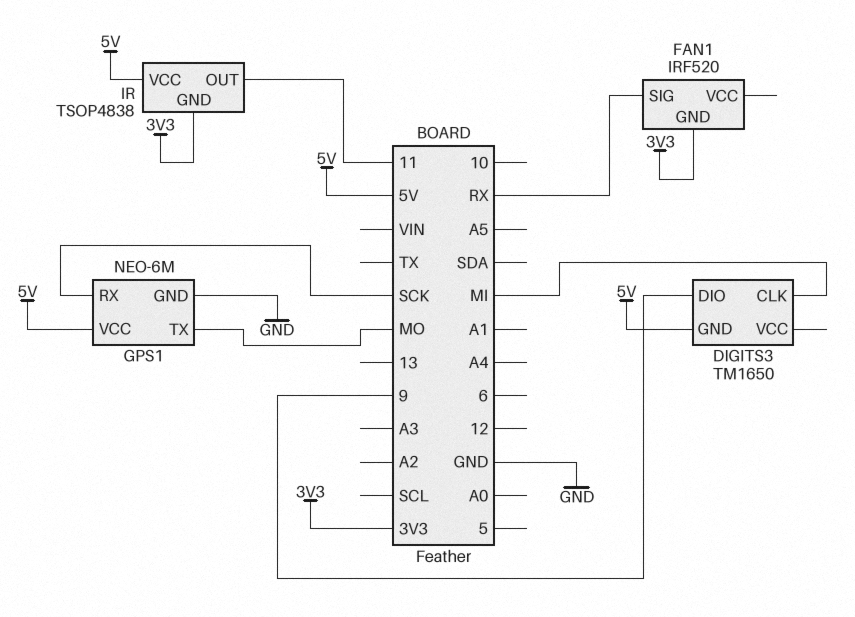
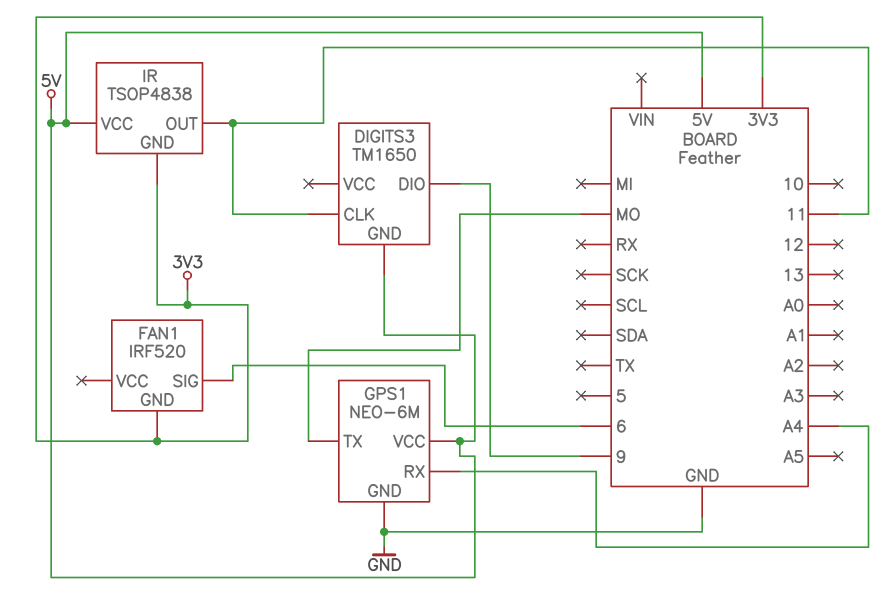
DIGITS3 pin CLK: MI -> 11
FAN1 pin SIG: RX -> 6
GPS1 pin RX: SCK -> A4

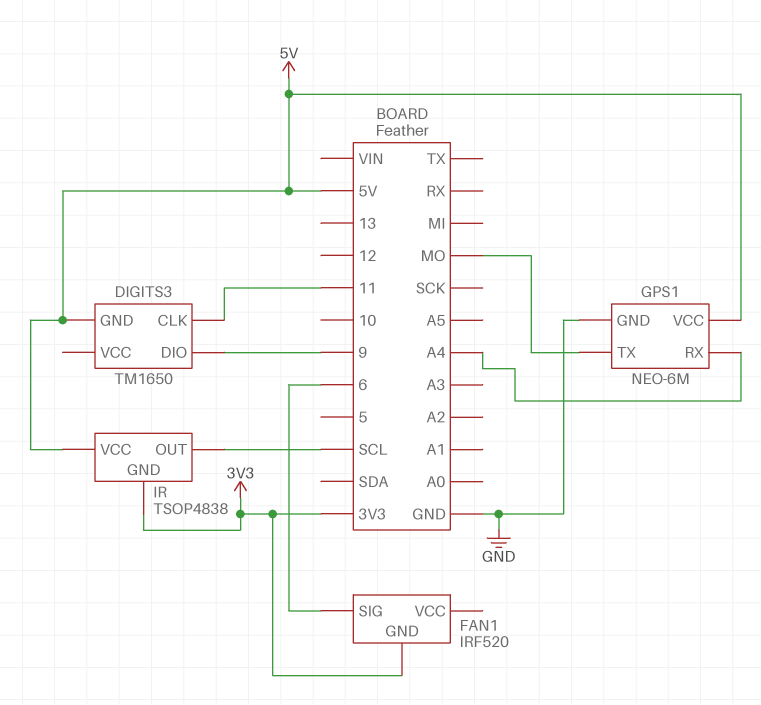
IR pin OUT: 11 -> SCL

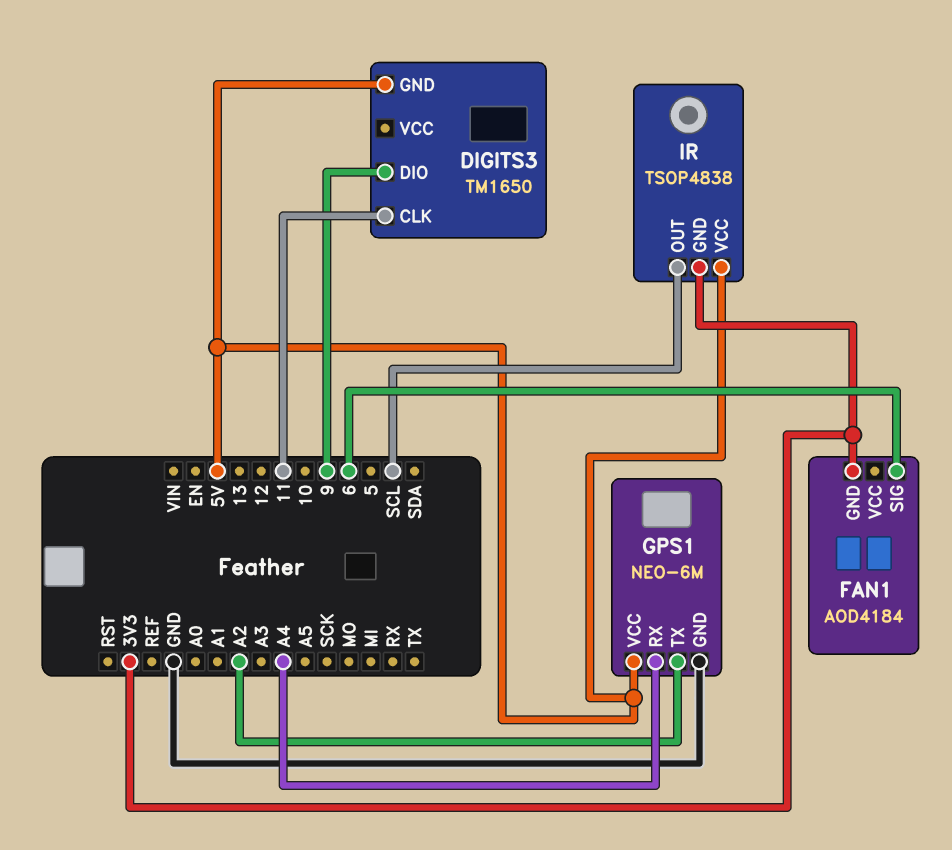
FAN1: IRF520 -> AOD4184
GPS1 pin TX: MO -> A2

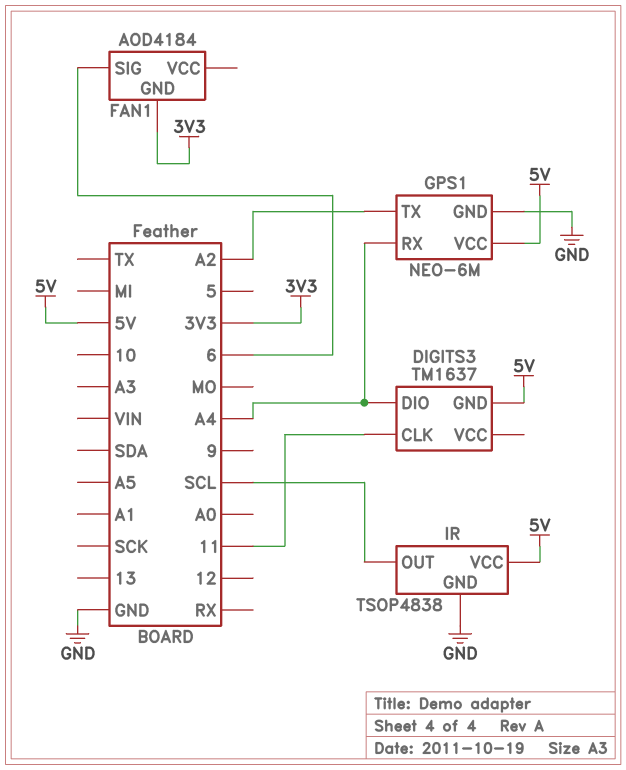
DIGITS3: TM1650 -> TM1637
DIGITS3 pin DIO: 9 -> A4
IR pin GND: 3V3 -> GND

